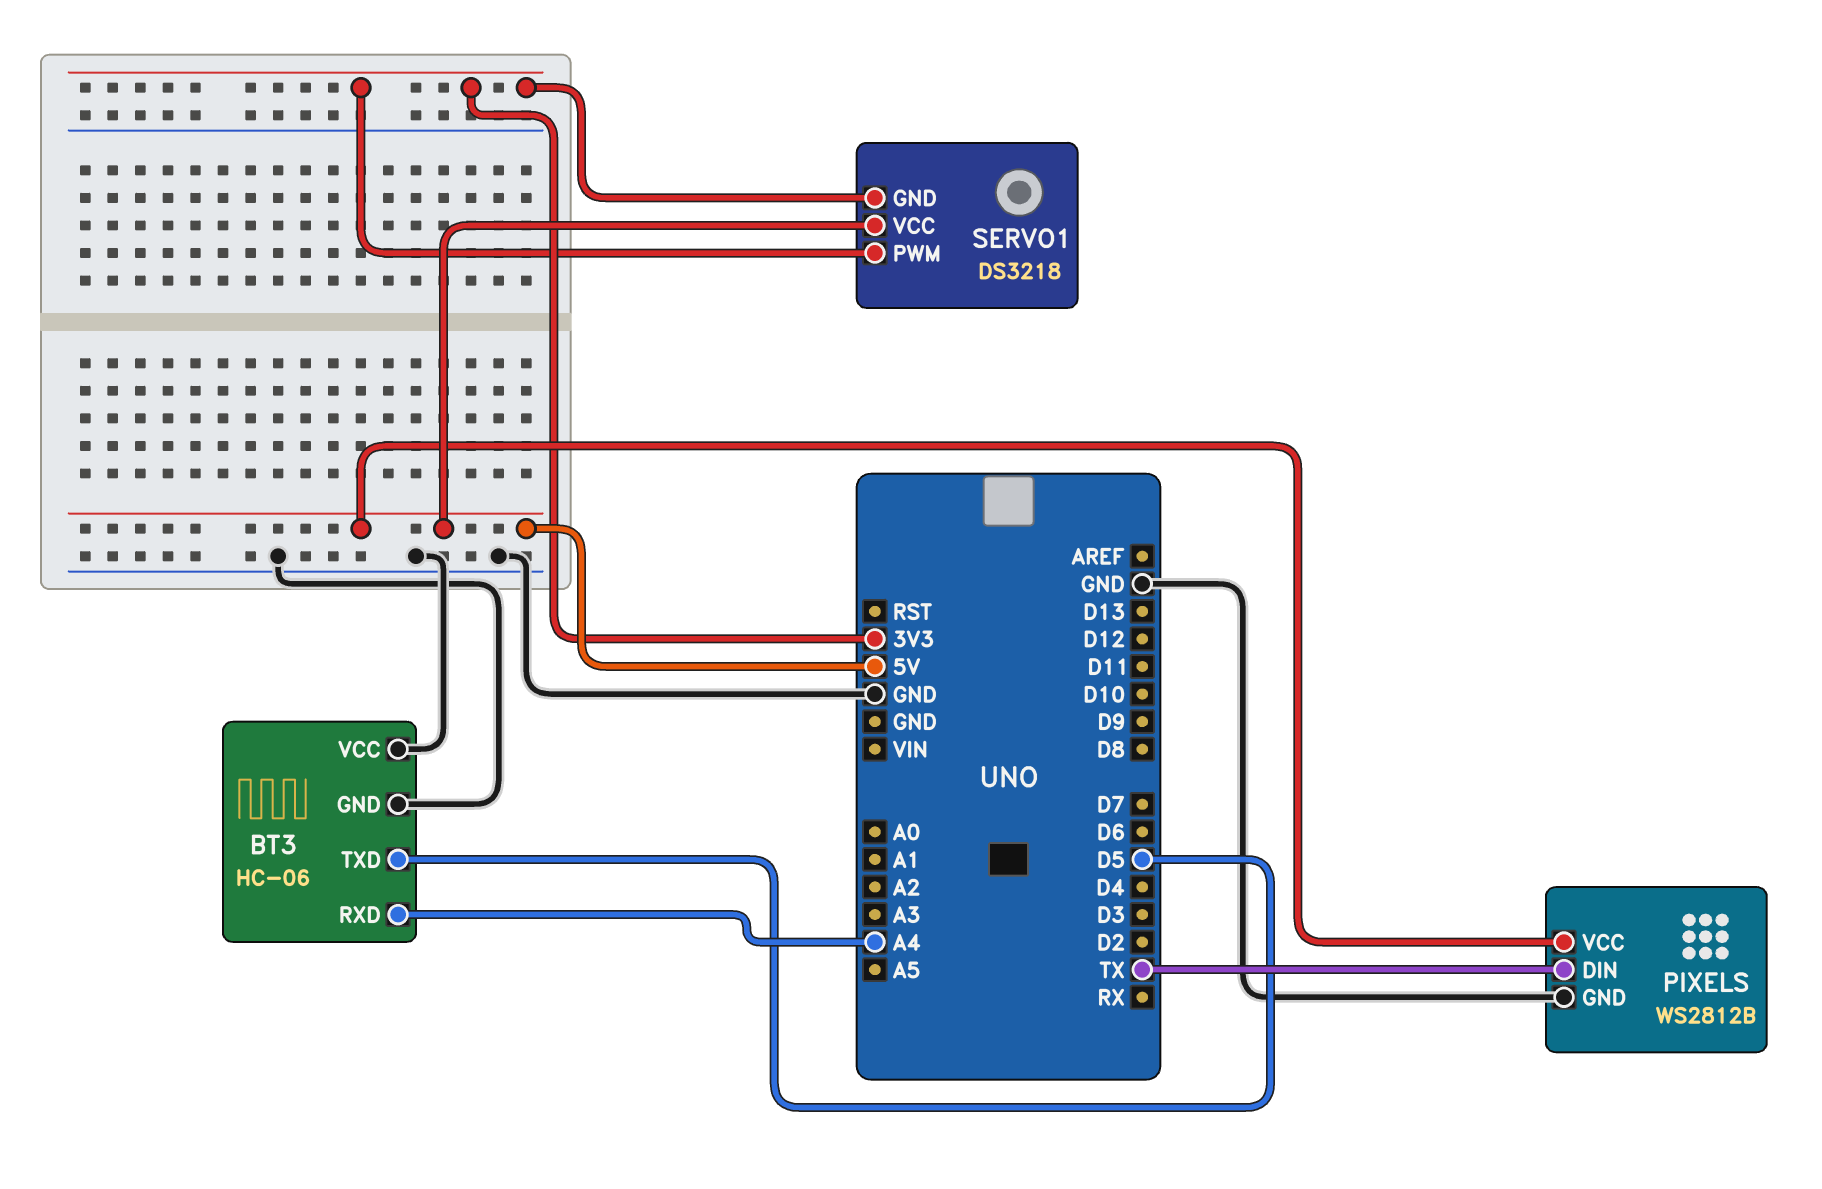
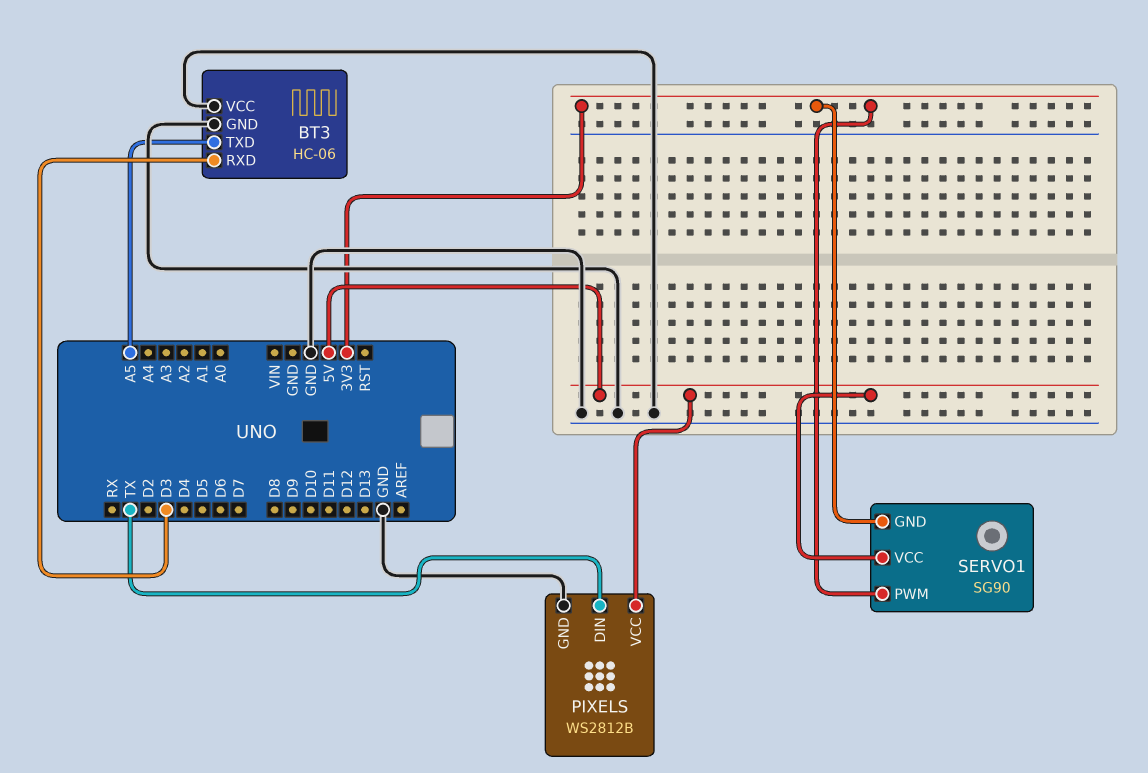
BT3 pin RXD: A4 -> D3
BT3 pin TXD: D5 -> A5
SERVO1: DS3218 -> SG90

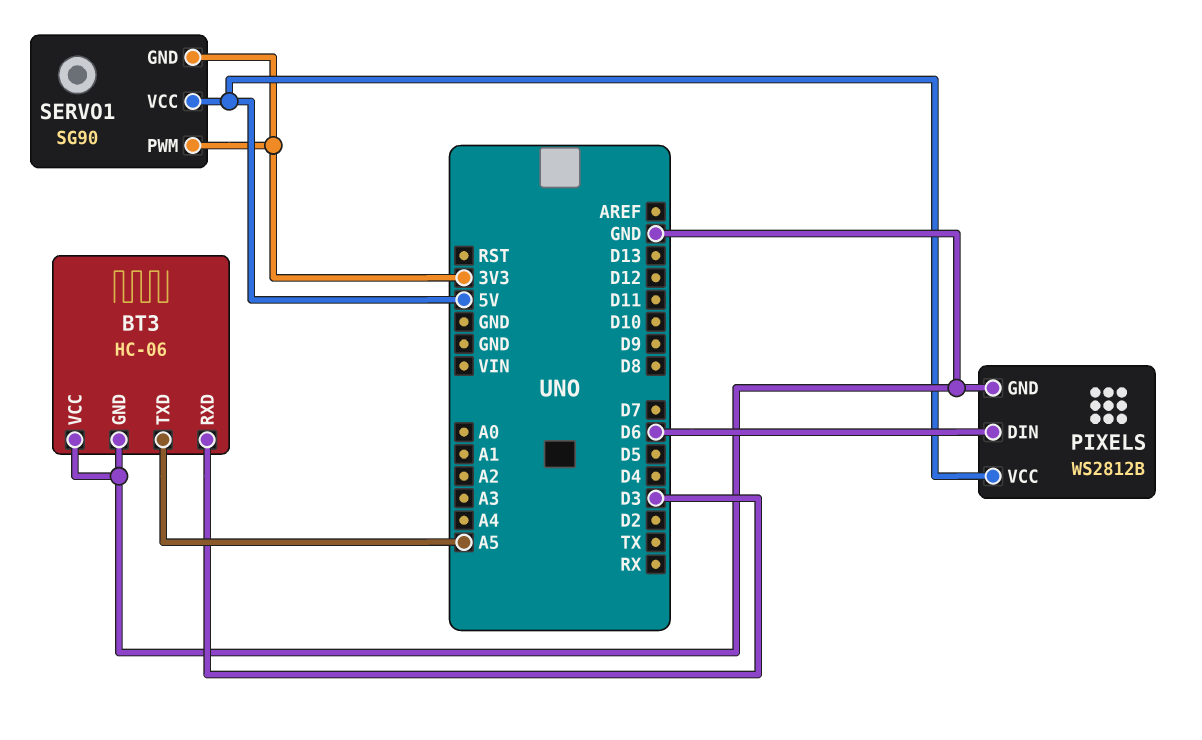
PIXELS pin DIN: TX -> D6

